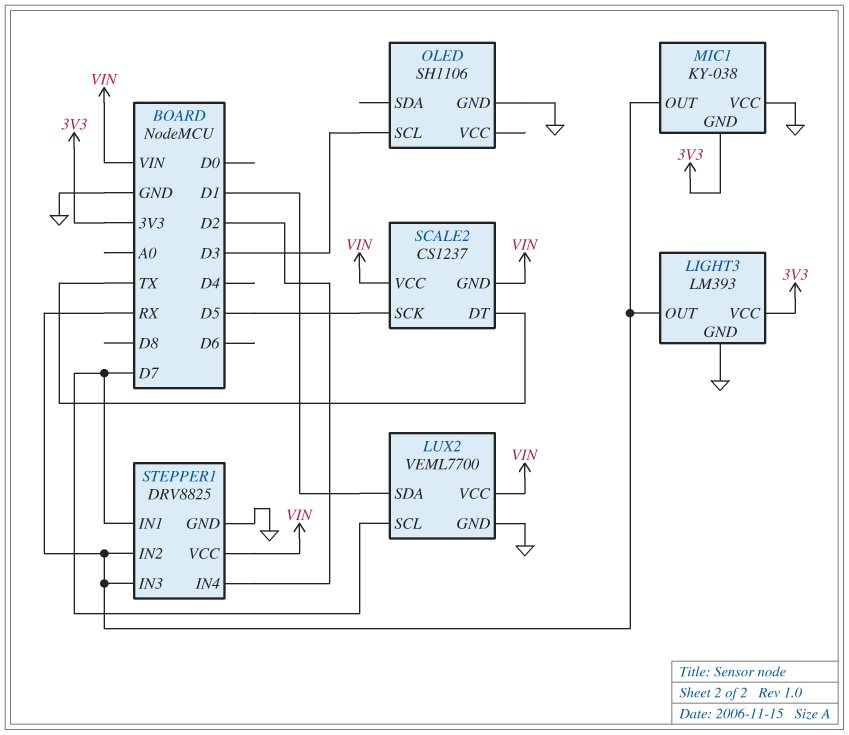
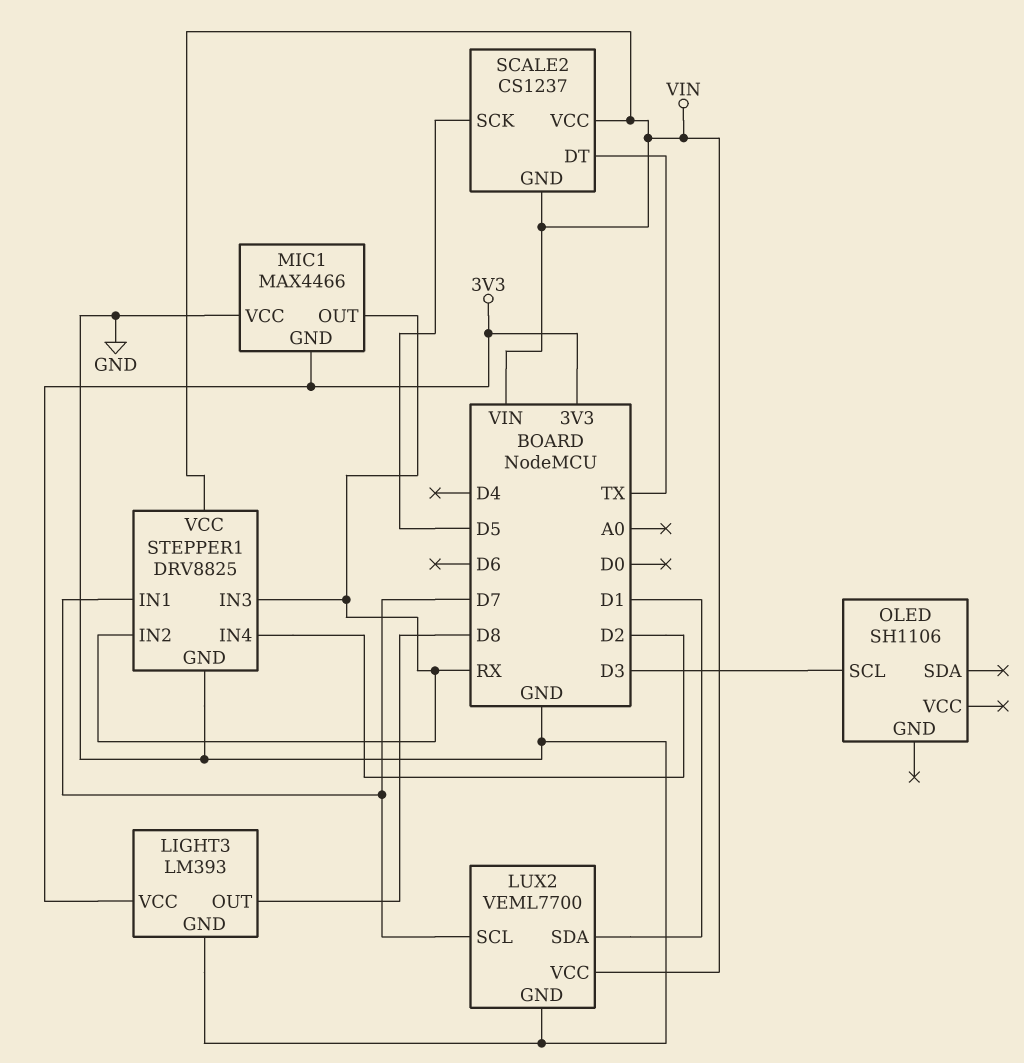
LIGHT3 pin OUT: RX -> D8
MIC1: KY-038 -> MAX4466
OLED pin GND: GND -> none

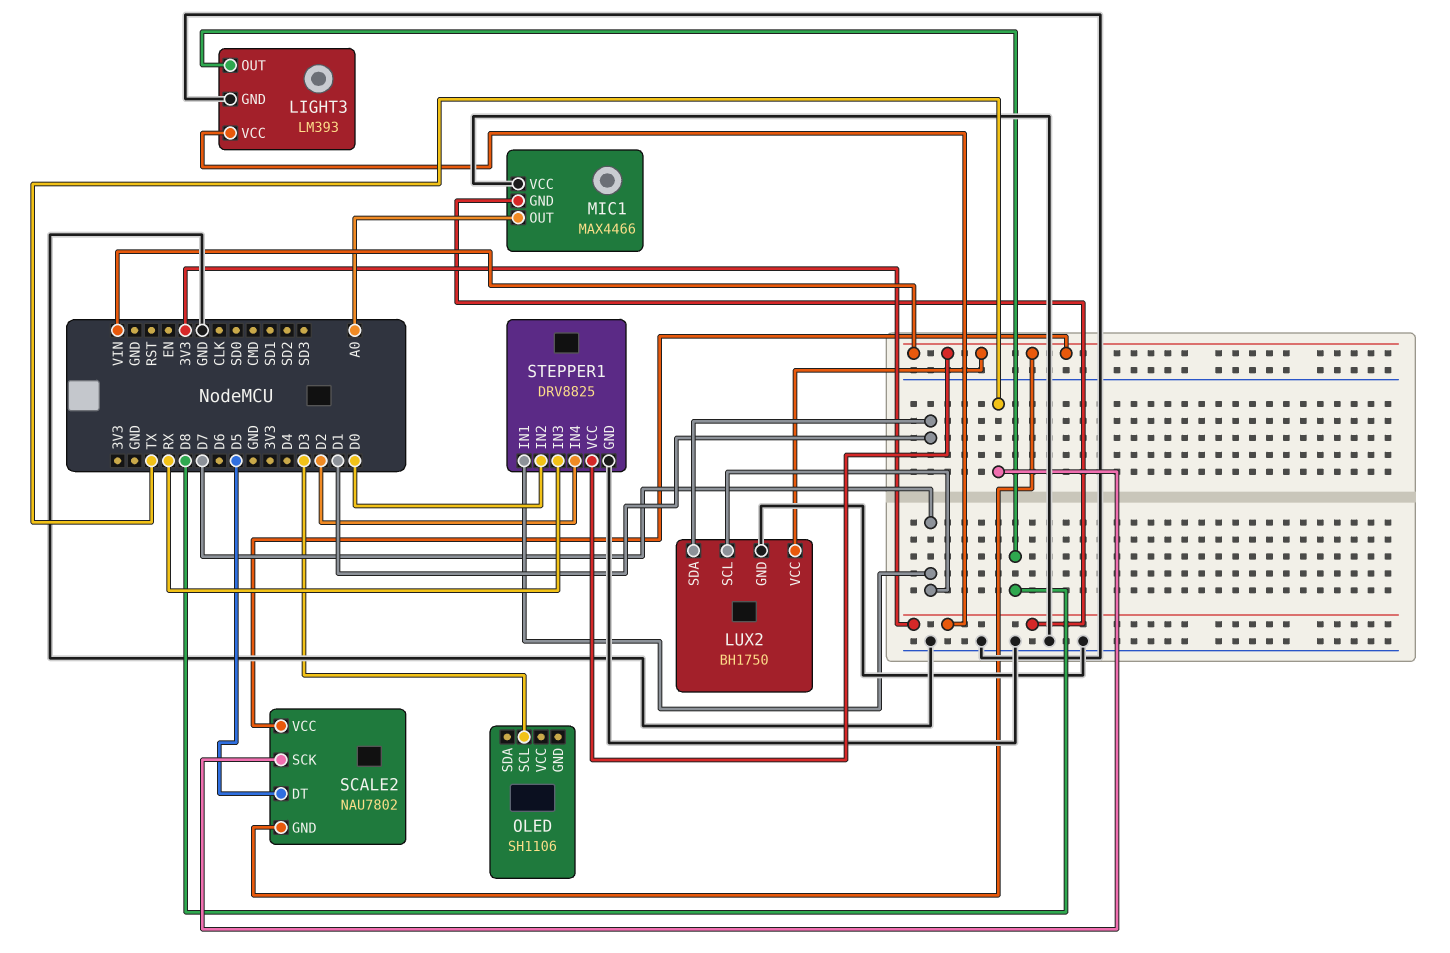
LUX2: VEML7700 -> BH1750
MIC1 pin OUT: RX -> A0
SCALE2: CS1237 -> NAU7802
SCALE2 pin DT: TX -> D5
SCALE2 pin SCK: D5 -> TX
STEPPER1 pin IN2: RX -> D0

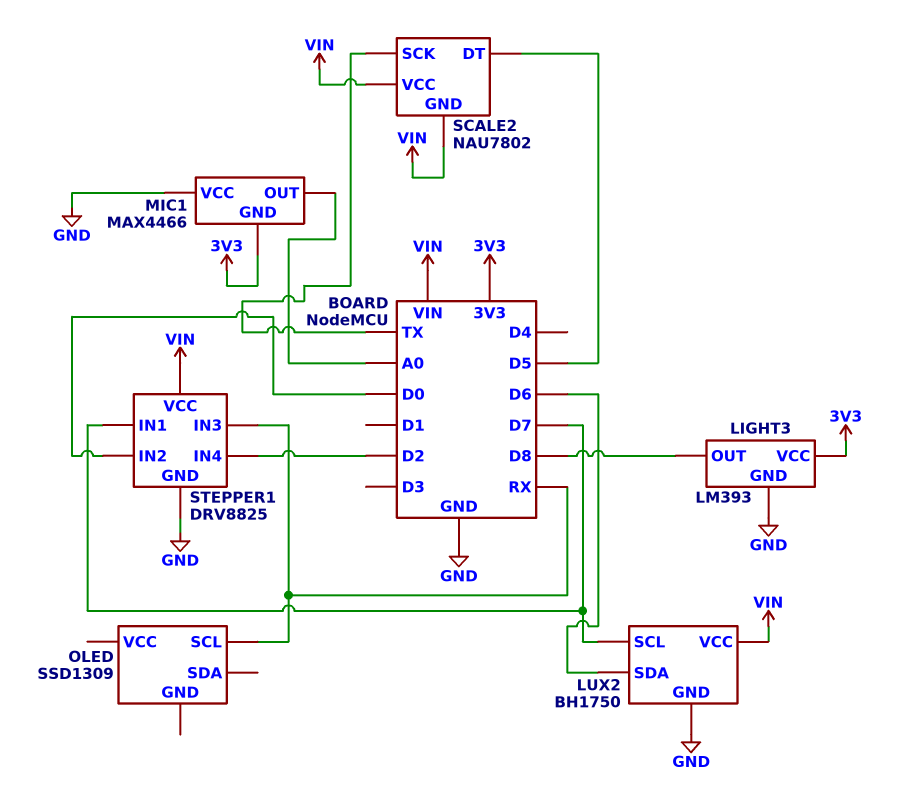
LUX2 pin SDA: D1 -> D6
OLED: SH1106 -> SSD1309
OLED pin SCL: D3 -> RX

